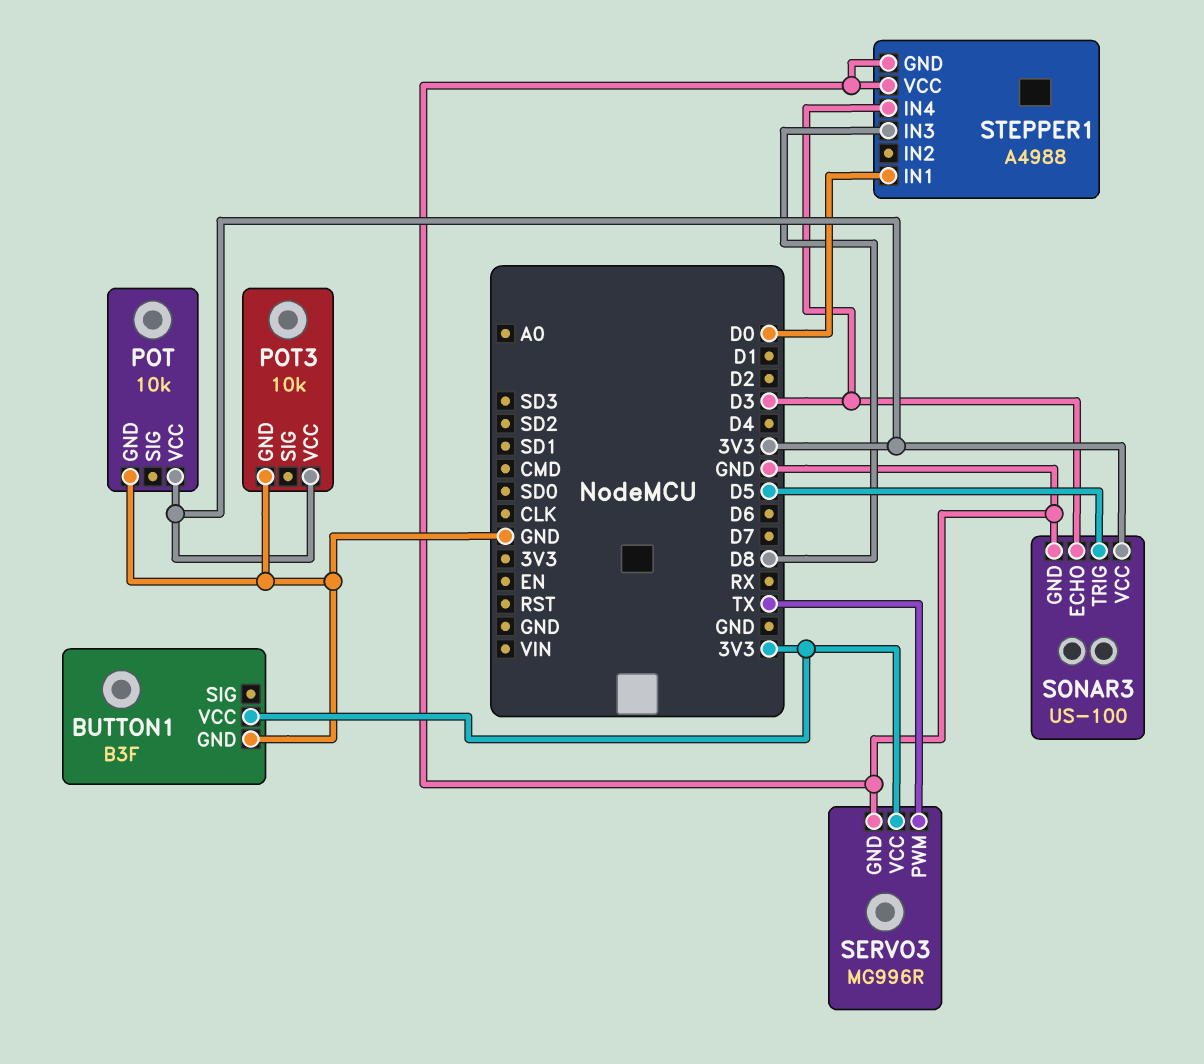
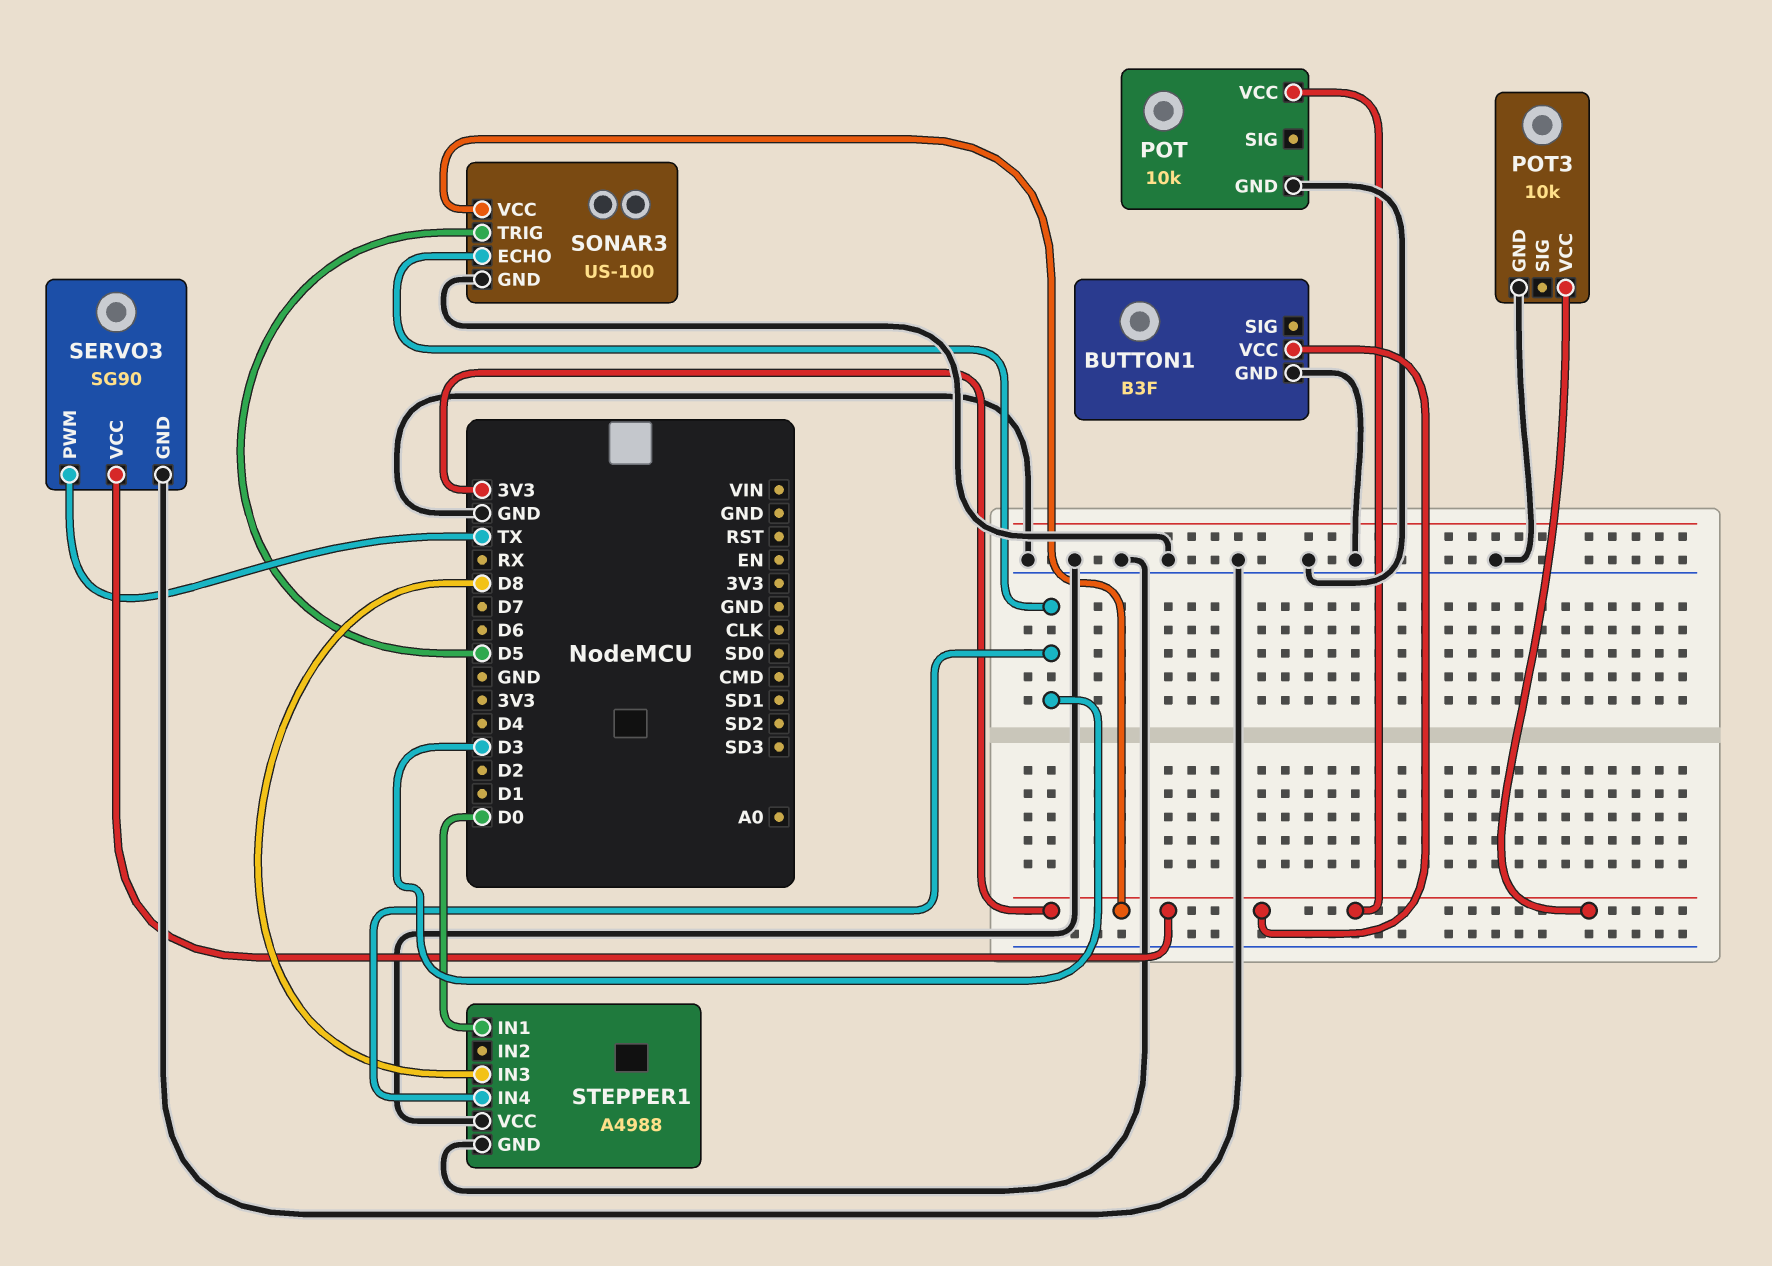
SERVO3: MG996R -> SG90

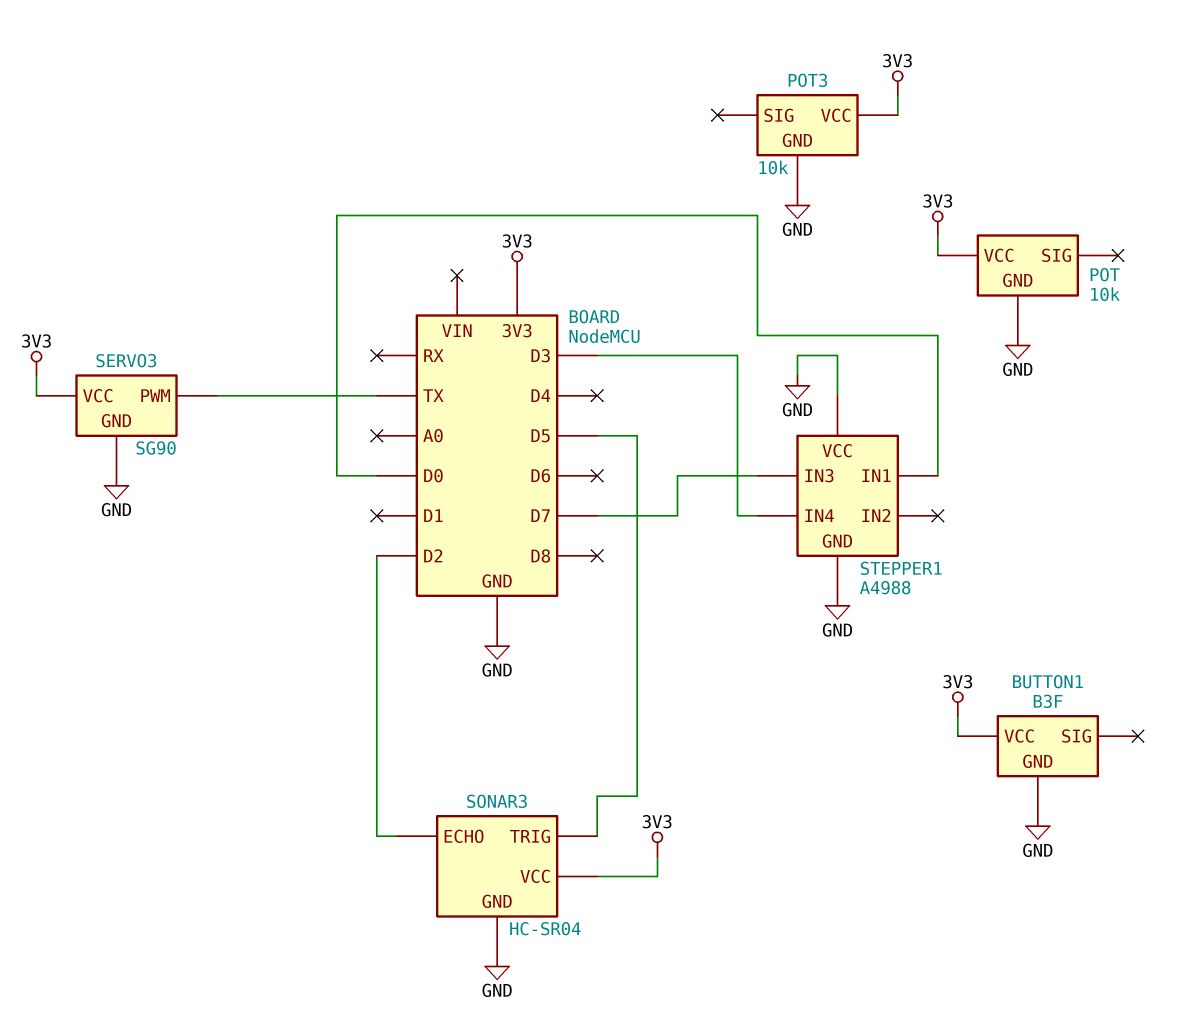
SONAR3: US-100 -> HC-SR04
SONAR3 pin ECHO: D3 -> D2
STEPPER1 pin IN3: D8 -> D7

